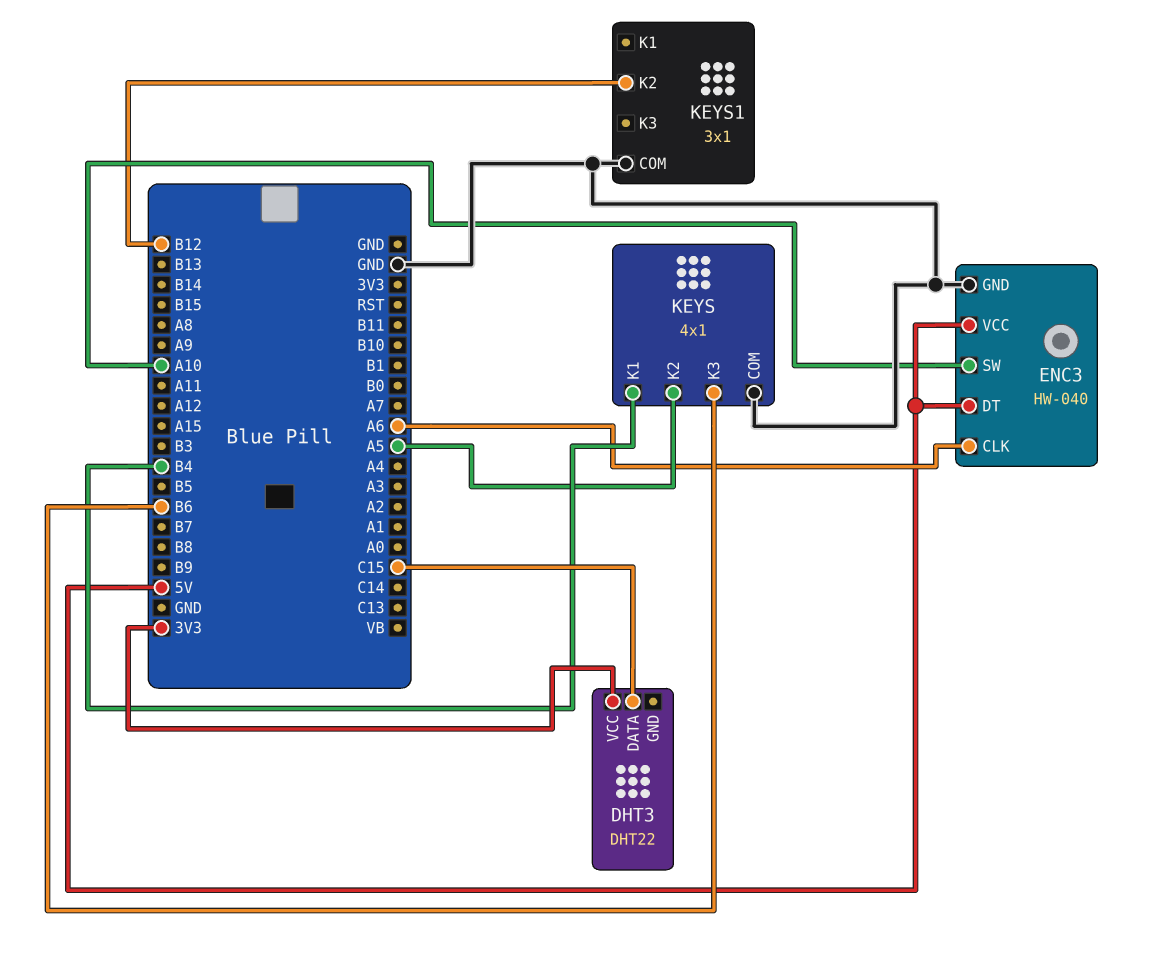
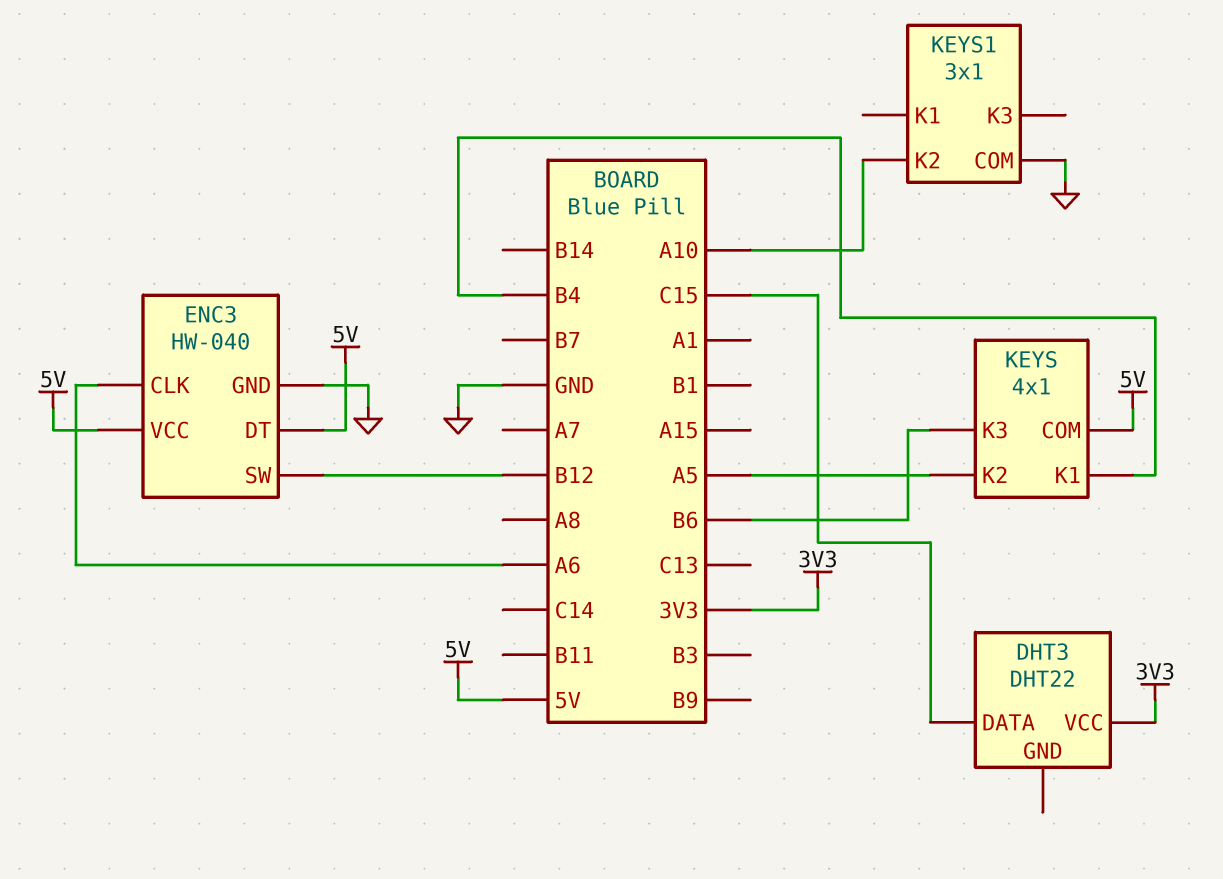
ENC3 pin SW: A10 -> B12
KEYS pin COM: GND -> 5V
KEYS1 pin K2: B12 -> A10

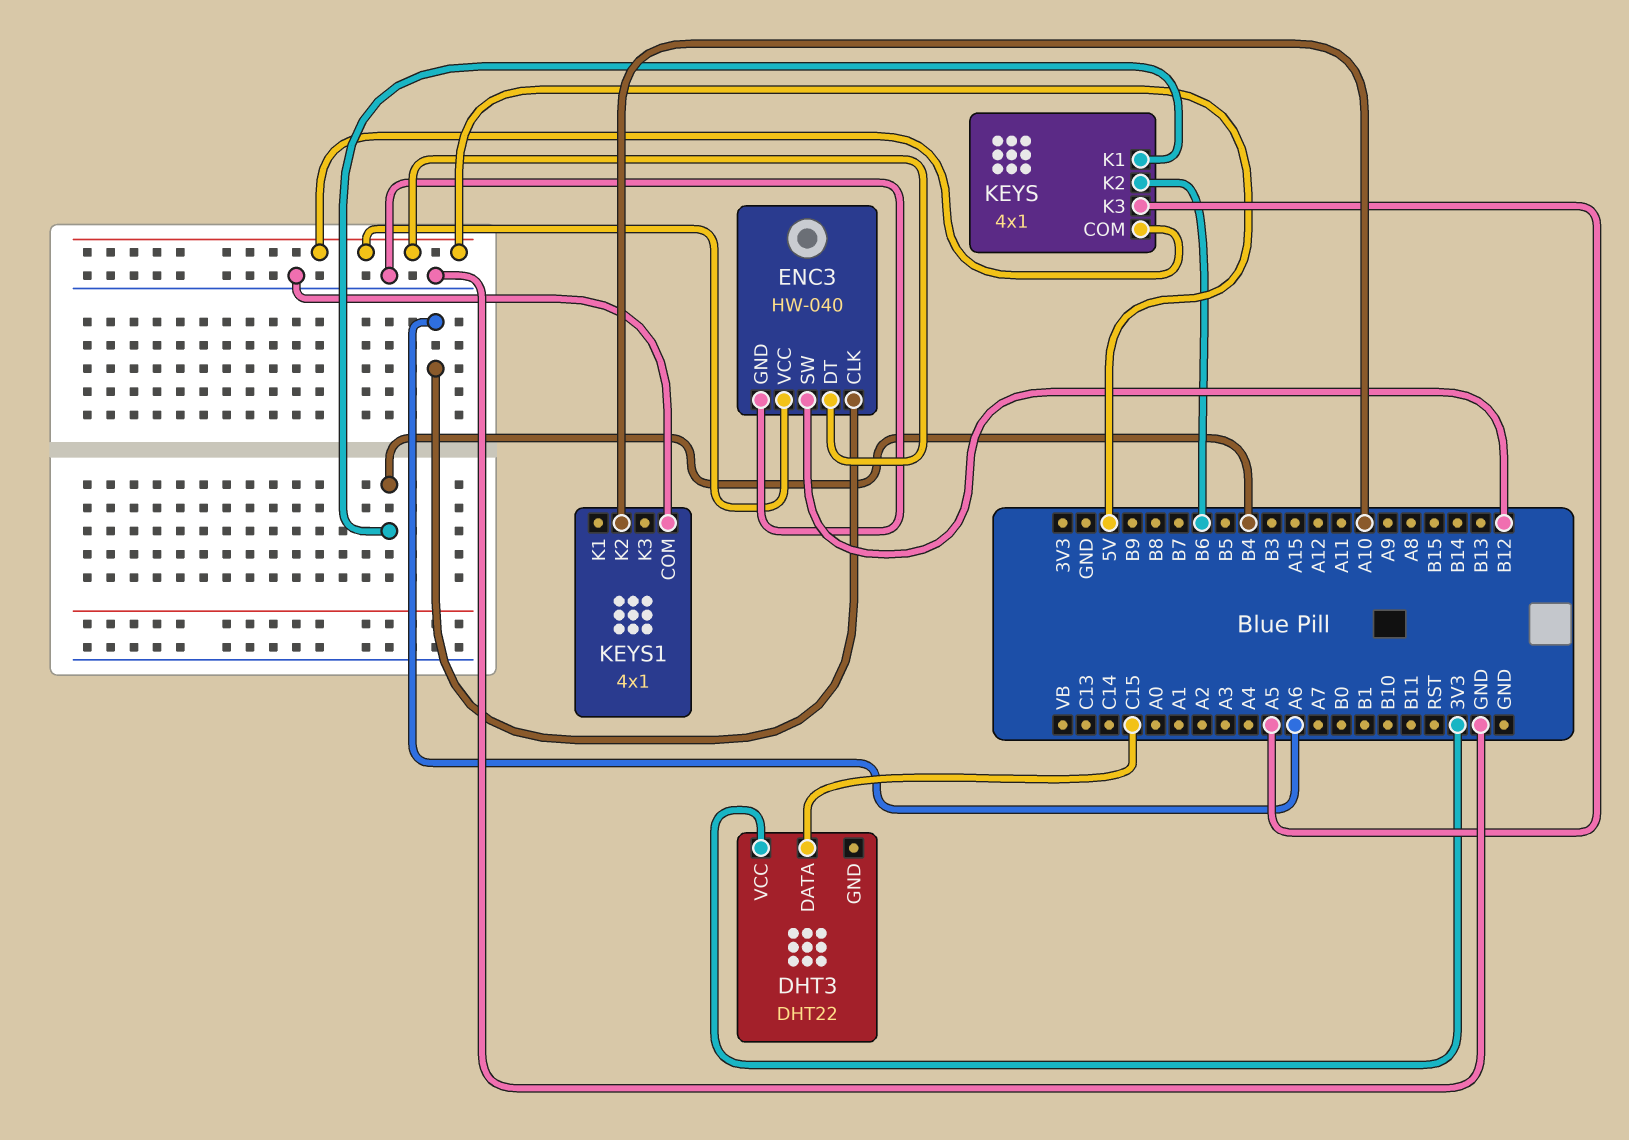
KEYS pin K2: A5 -> B6
KEYS pin K3: B6 -> A5
KEYS1: 3x1 -> 4x1

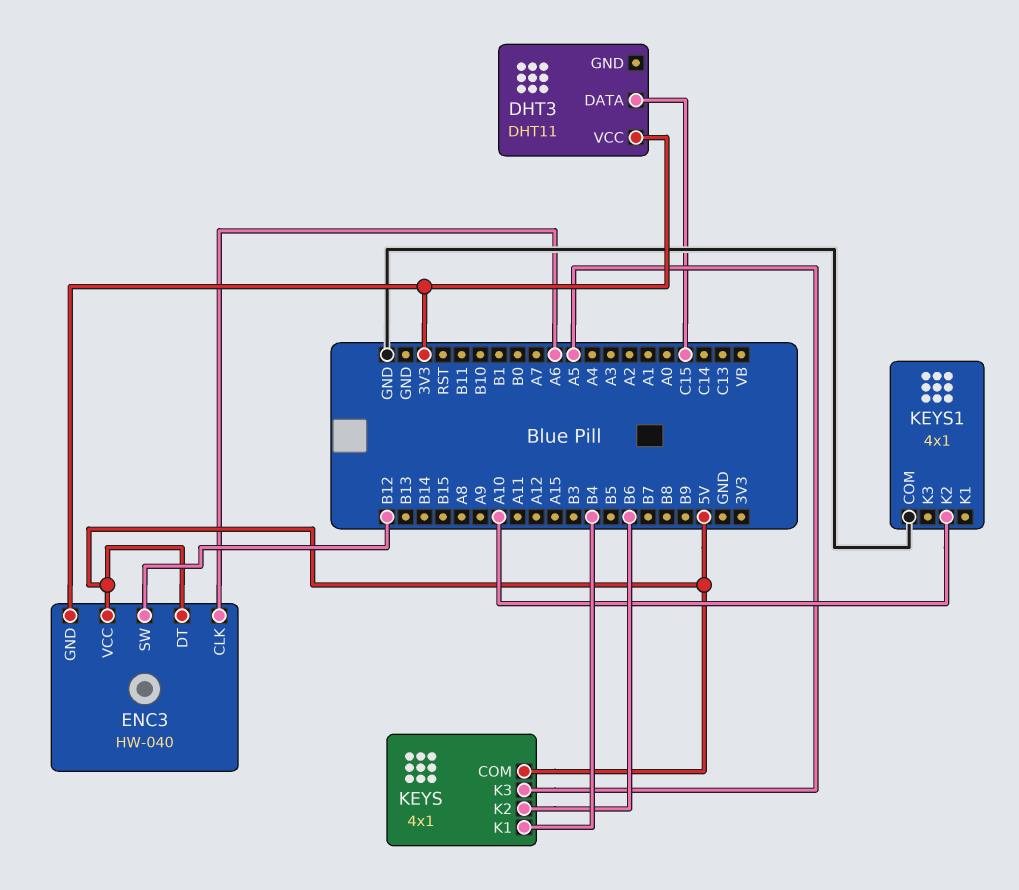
DHT3: DHT22 -> DHT11
ENC3 pin GND: GND -> 3V3

